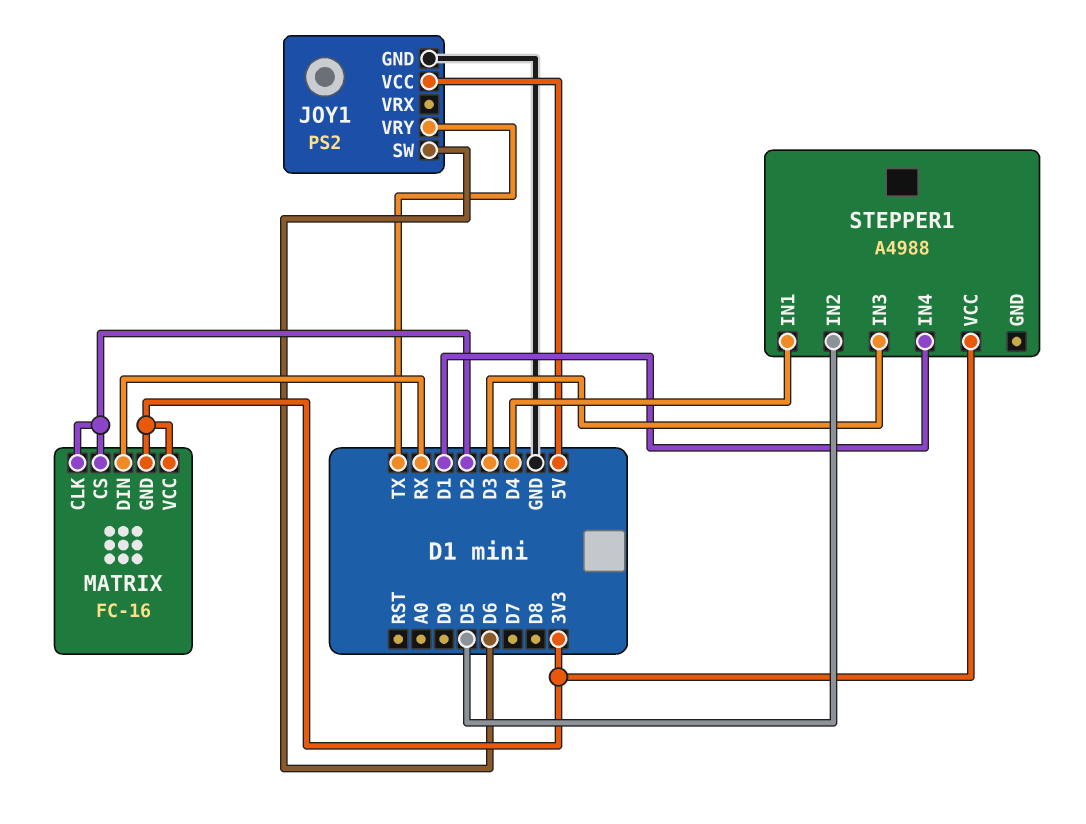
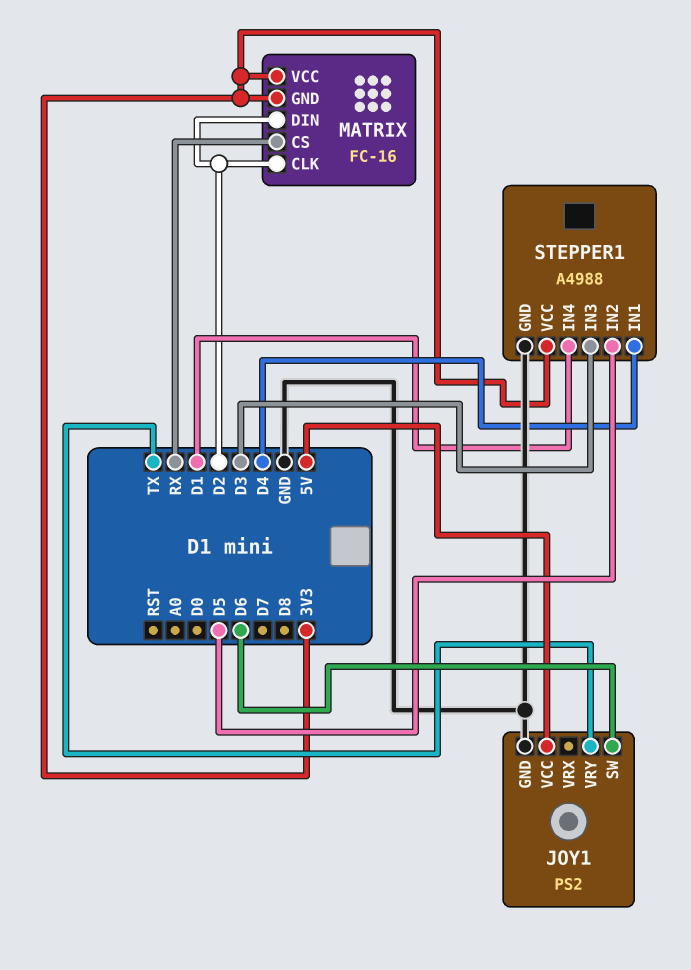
MATRIX pin CS: D2 -> RX
MATRIX pin DIN: RX -> D2
STEPPER1 pin GND: none -> GND

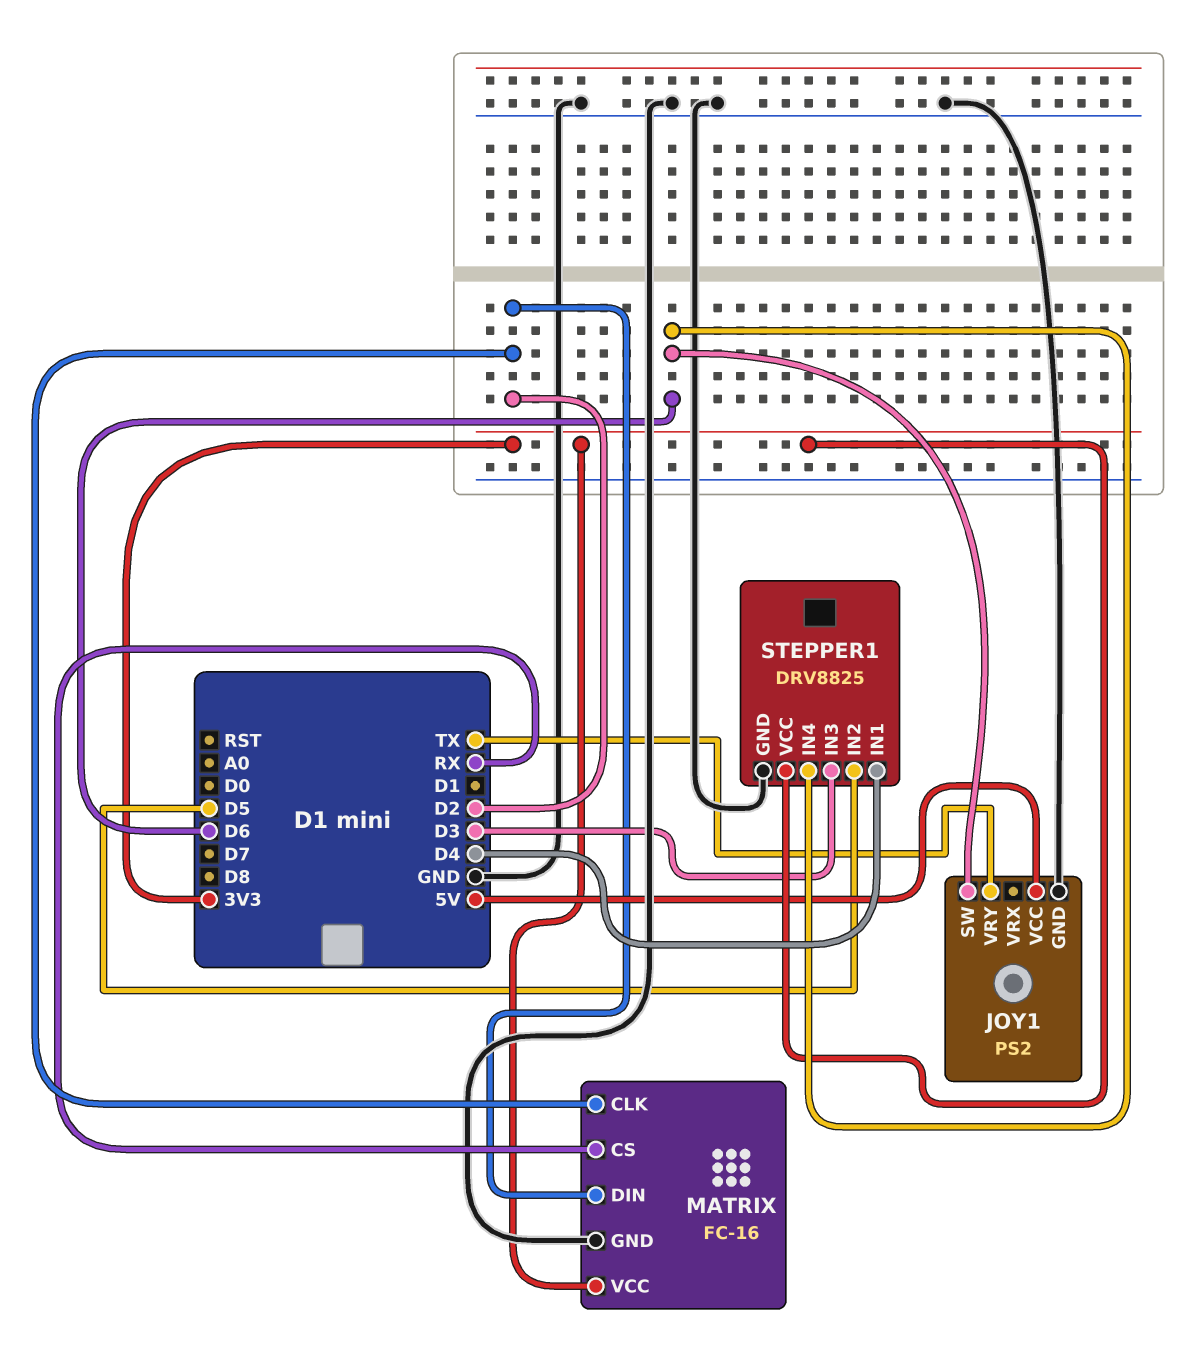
MATRIX pin GND: 3V3 -> GND
STEPPER1: A4988 -> DRV8825
STEPPER1 pin IN4: D1 -> D6

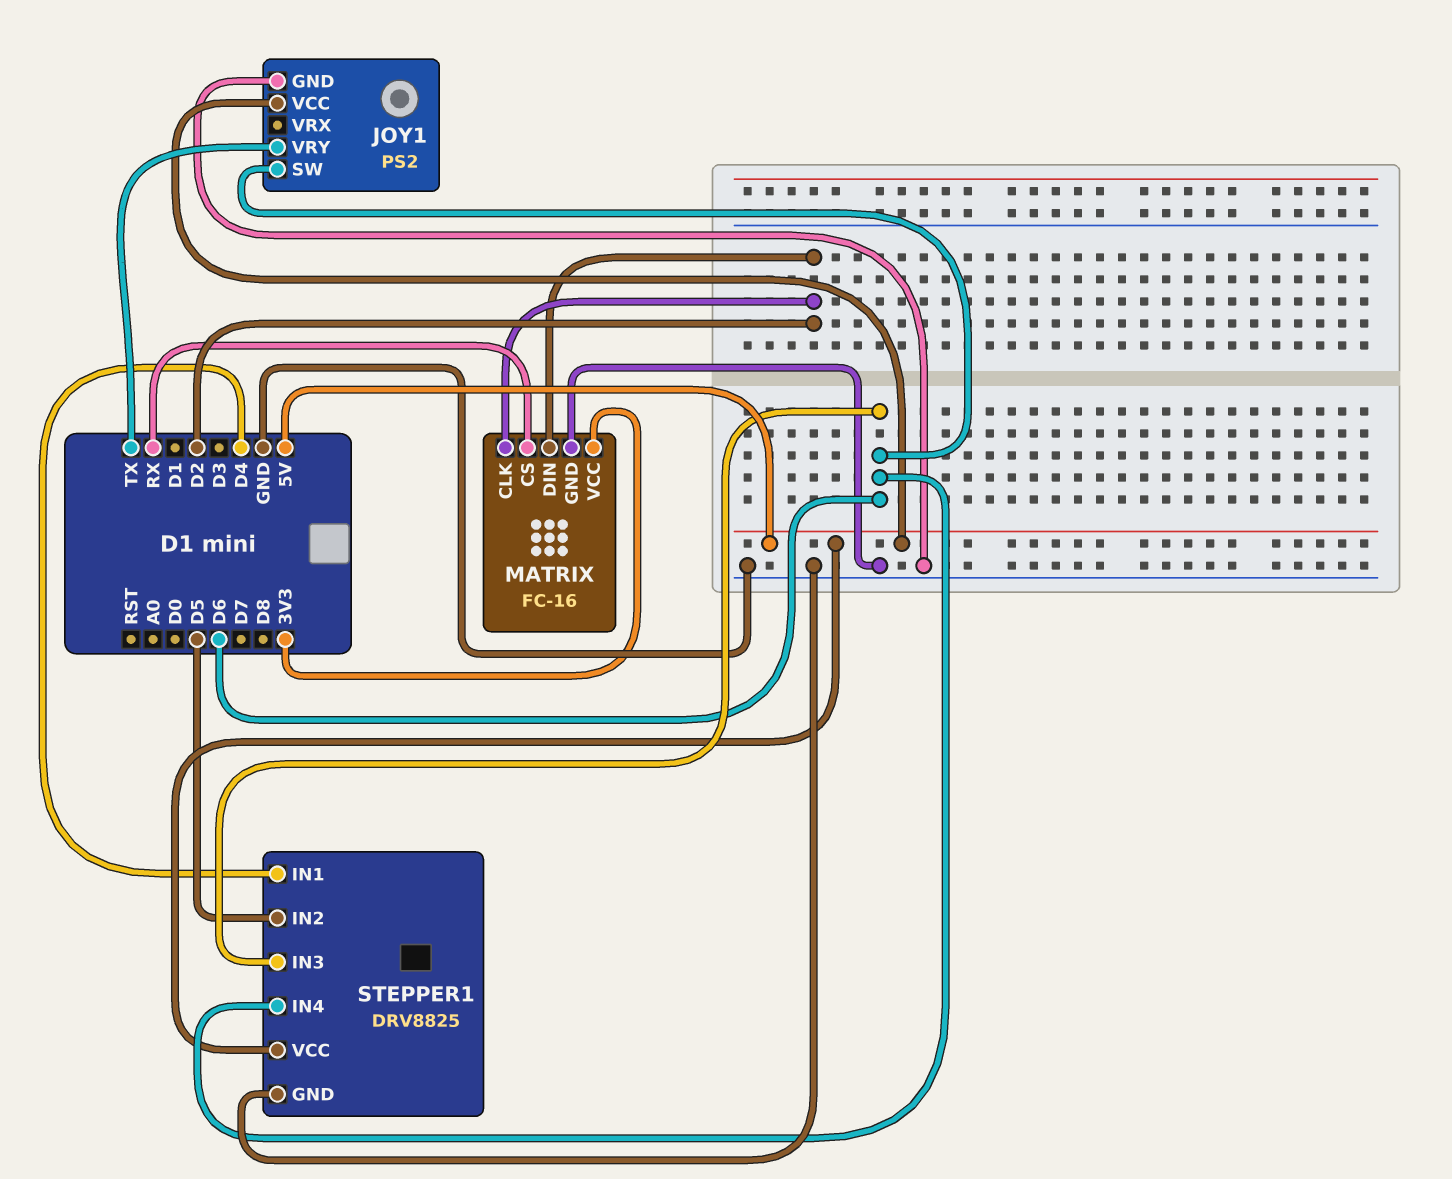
STEPPER1 pin IN3: D3 -> D6
STEPPER1 pin VCC: 3V3 -> 5V

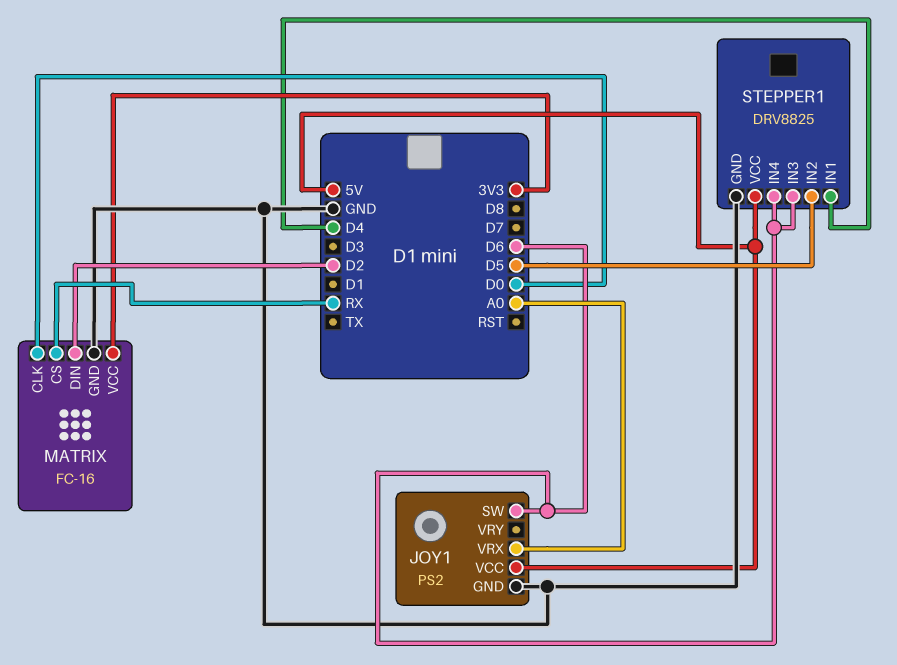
JOY1 pin VRX: none -> A0
JOY1 pin VRY: TX -> none
MATRIX pin CLK: D2 -> D0

